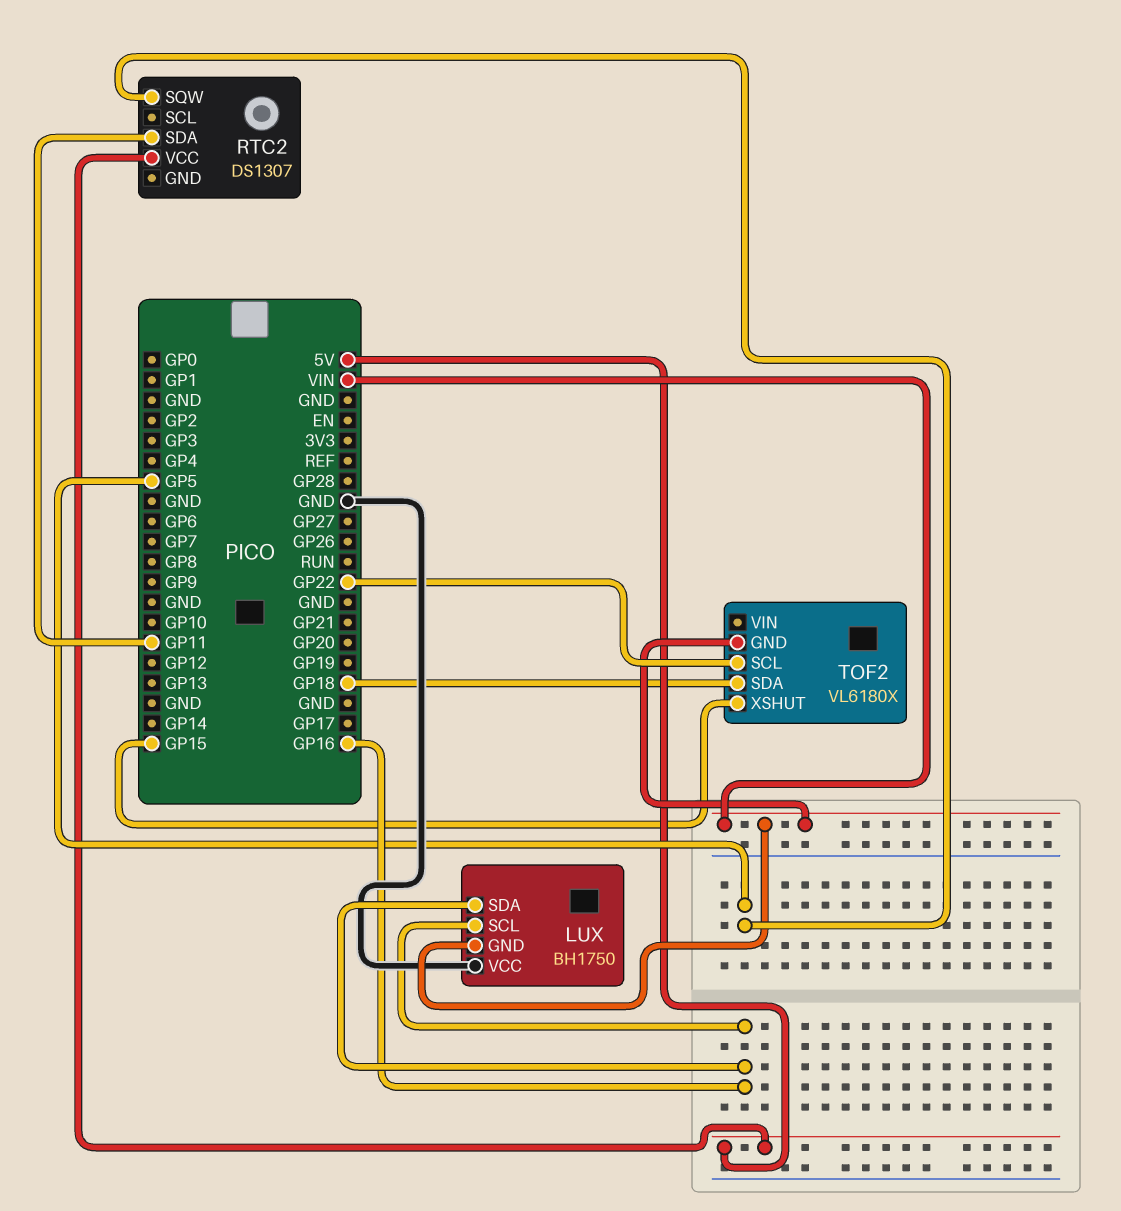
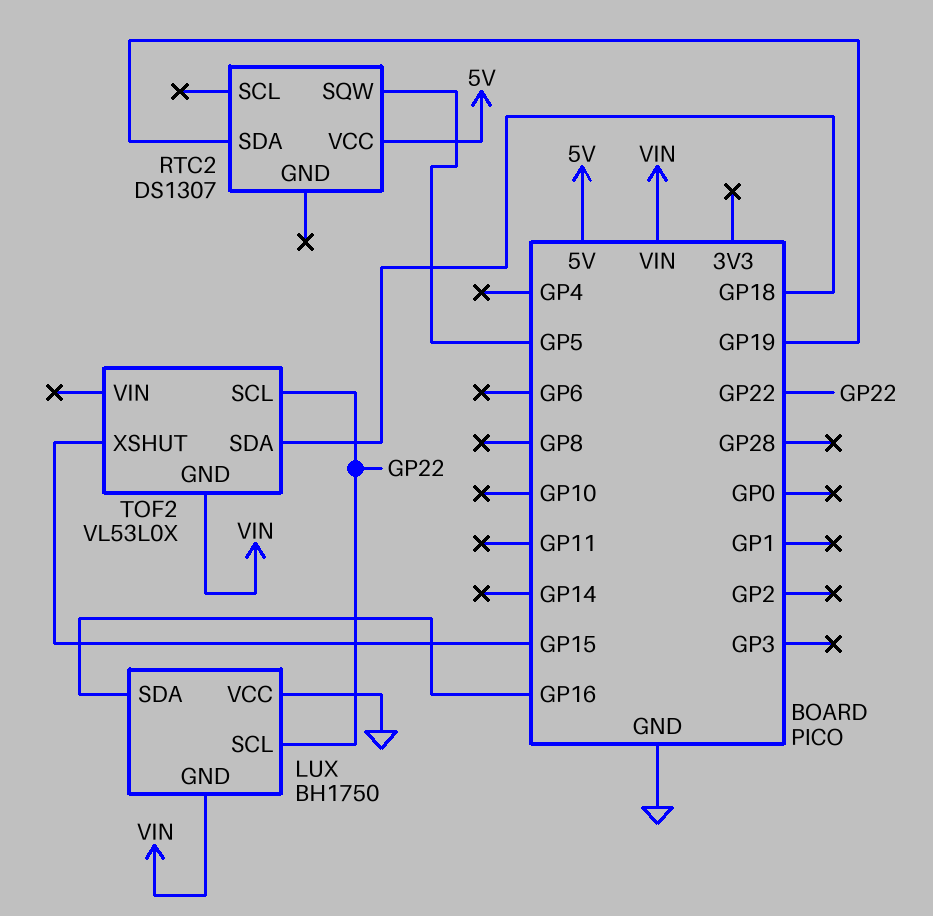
LUX pin SCL: GP16 -> GP22
RTC2 pin SDA: GP11 -> GP19
TOF2: VL6180X -> VL53L0X

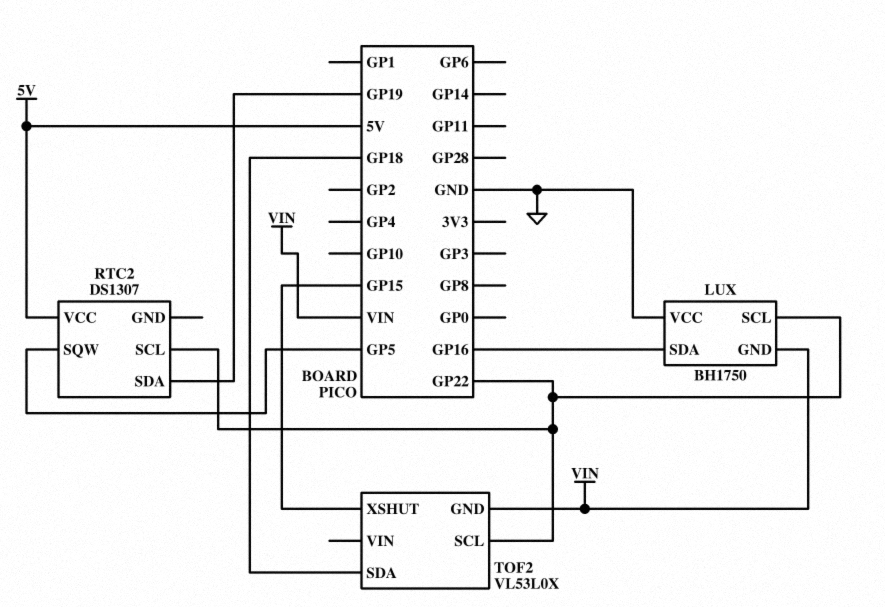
RTC2 pin SCL: none -> GP22

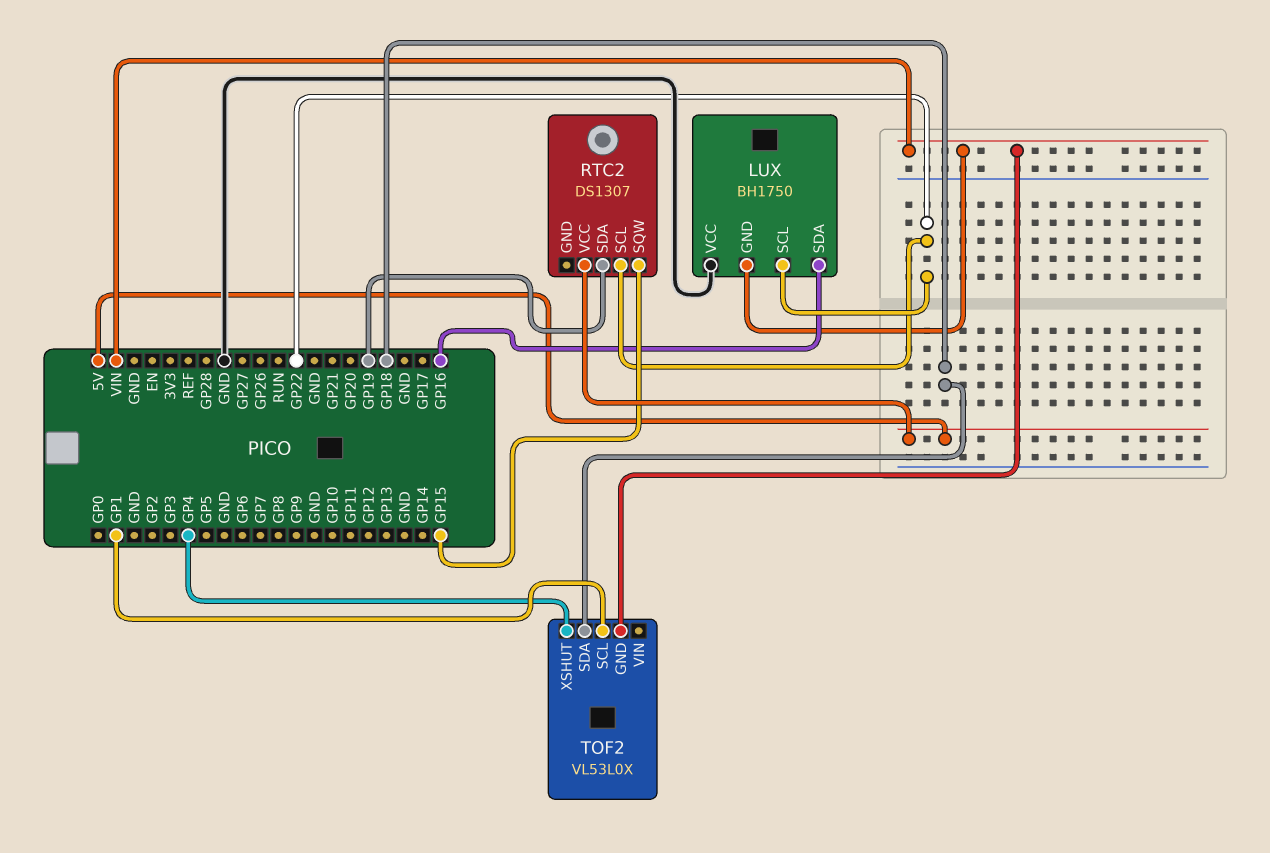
RTC2 pin SQW: GP5 -> GP15
TOF2 pin SCL: GP22 -> GP1
TOF2 pin XSHUT: GP15 -> GP4

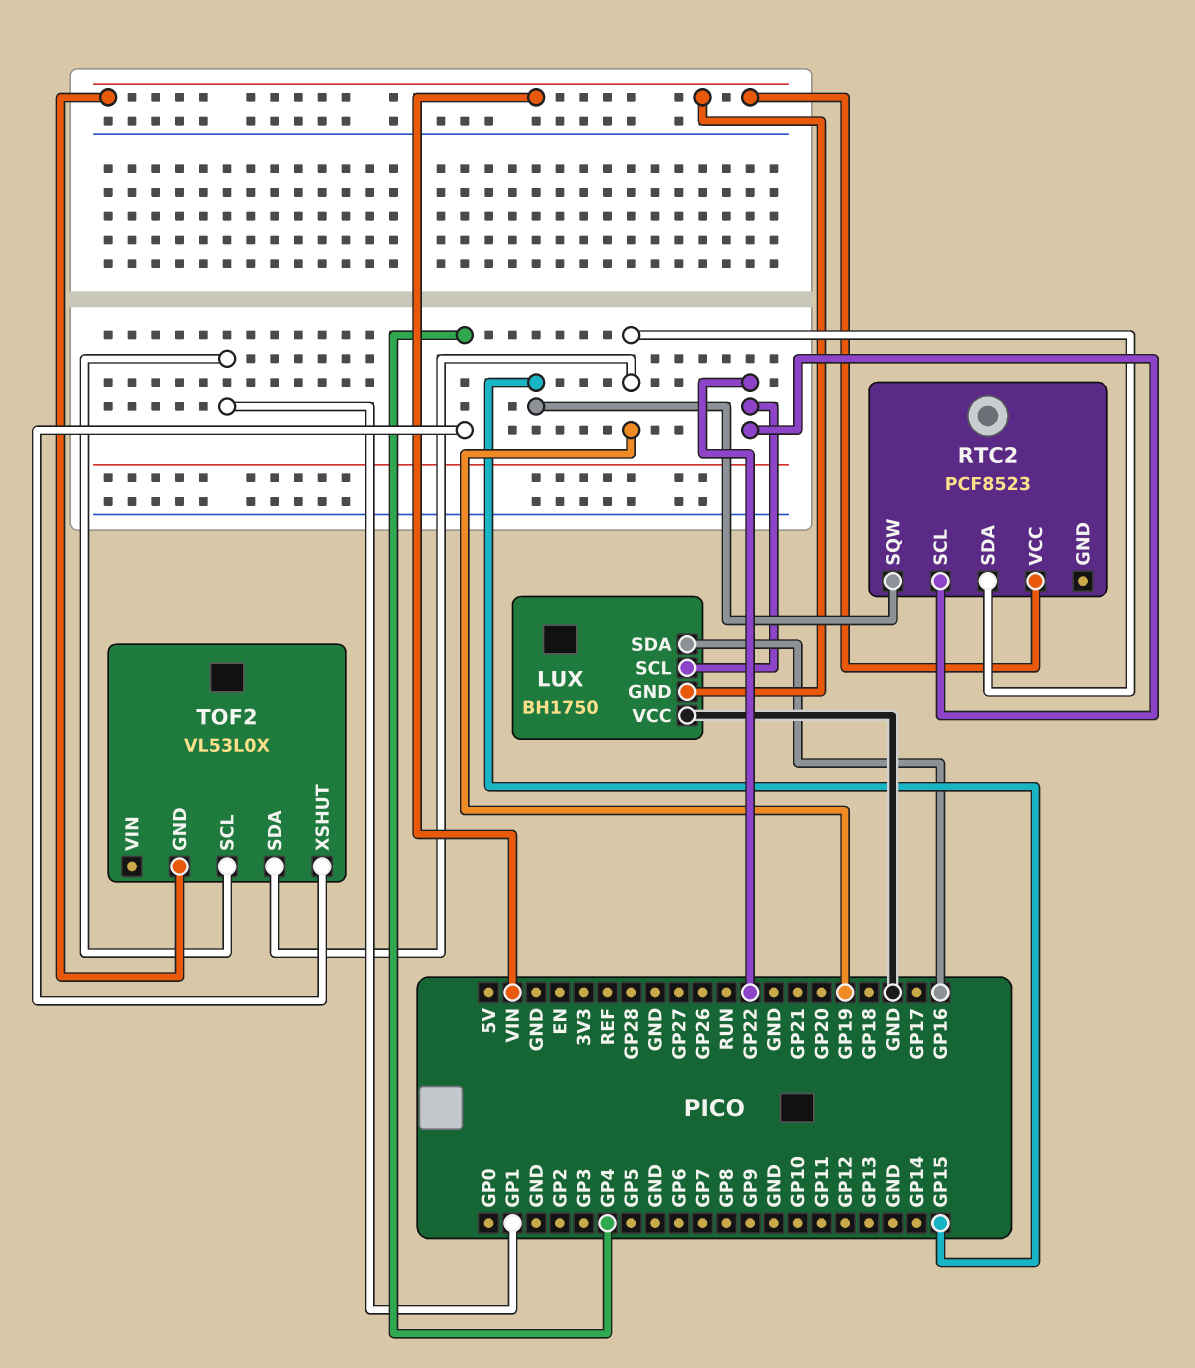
RTC2: DS1307 -> PCF8523
RTC2 pin VCC: 5V -> VIN
TOF2 pin SDA: GP18 -> GP19

